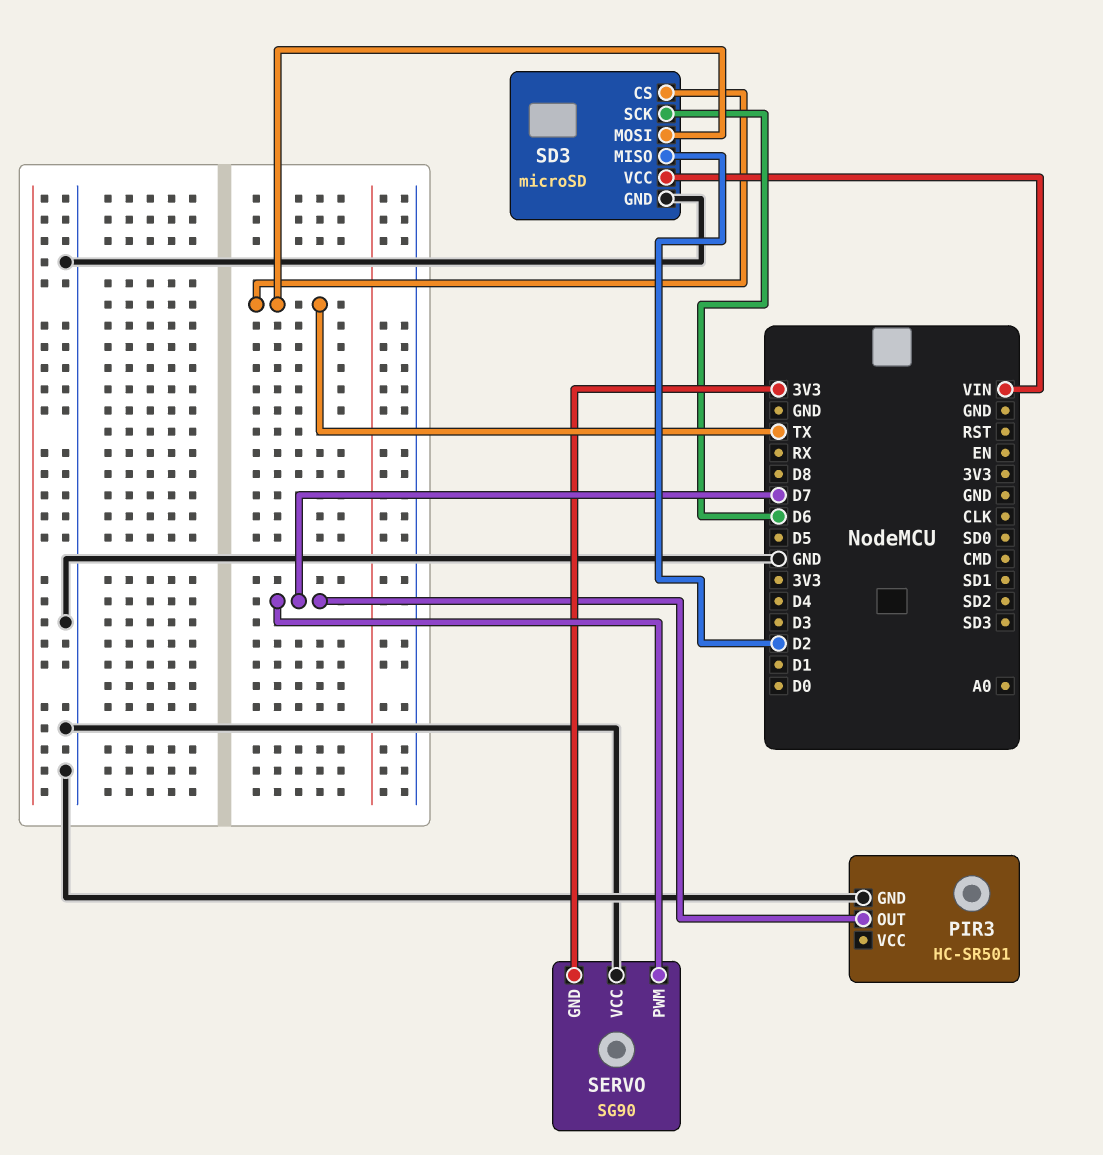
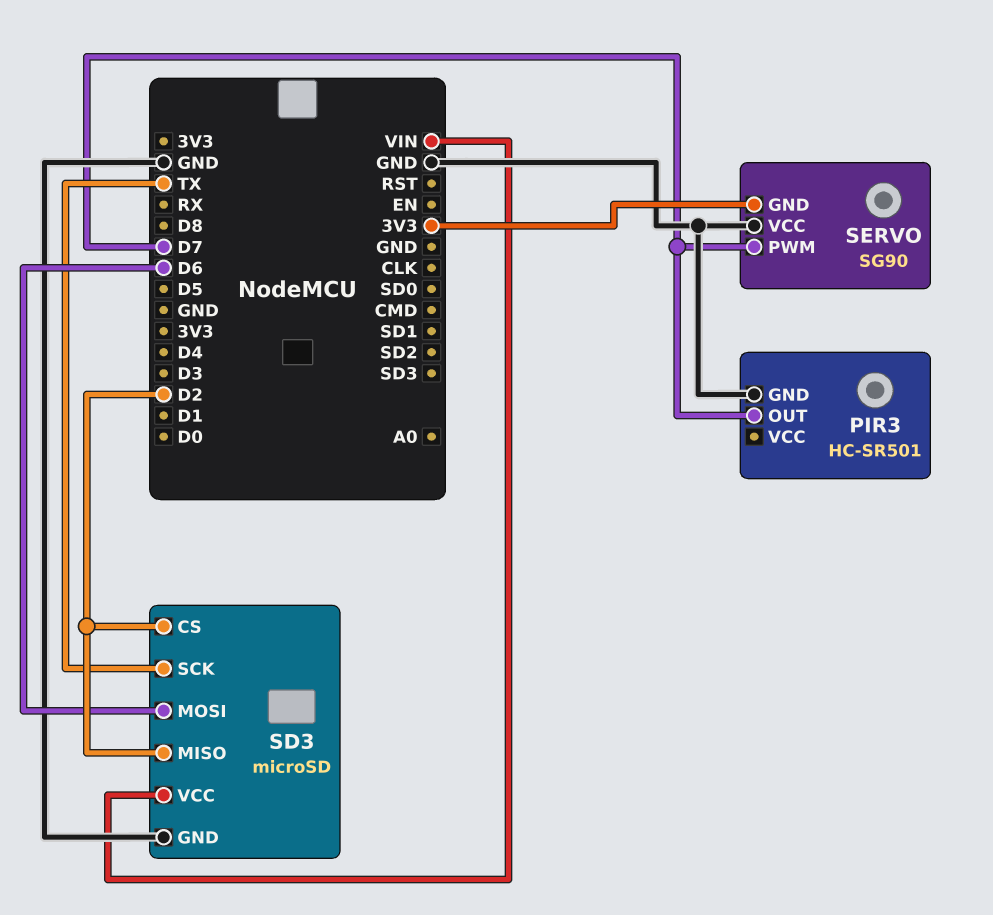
SD3 pin CS: TX -> D2
SD3 pin MOSI: TX -> D6
SD3 pin SCK: D6 -> TX

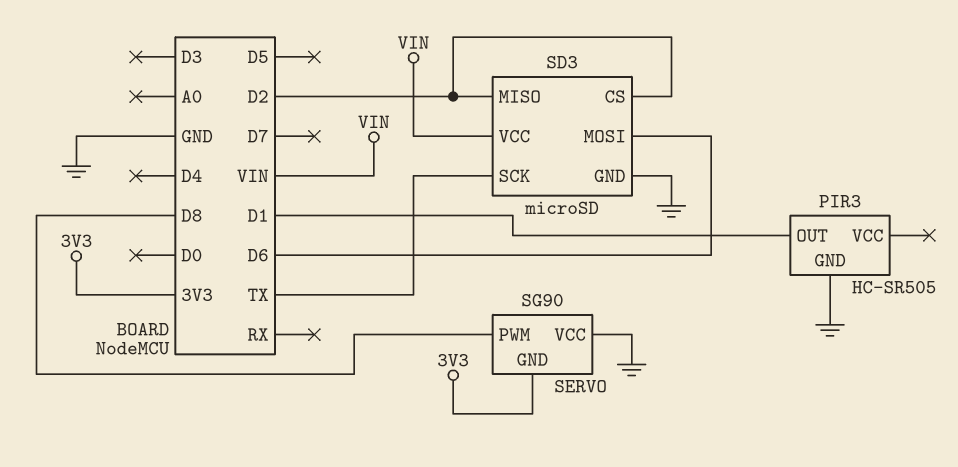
PIR3: HC-SR501 -> HC-SR505
PIR3 pin OUT: D7 -> D1
SERVO pin PWM: D7 -> D8

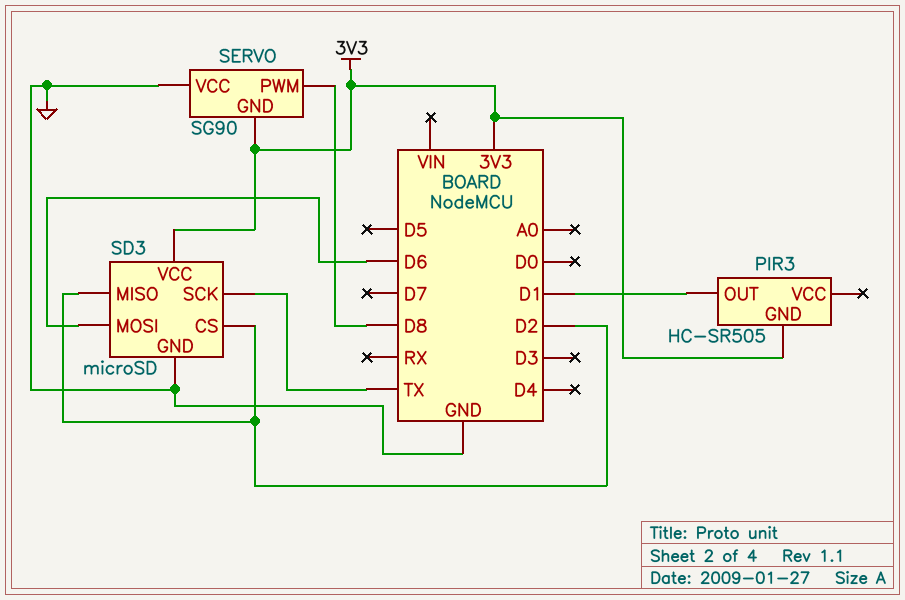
PIR3 pin GND: GND -> 3V3
SD3 pin VCC: VIN -> 3V3

